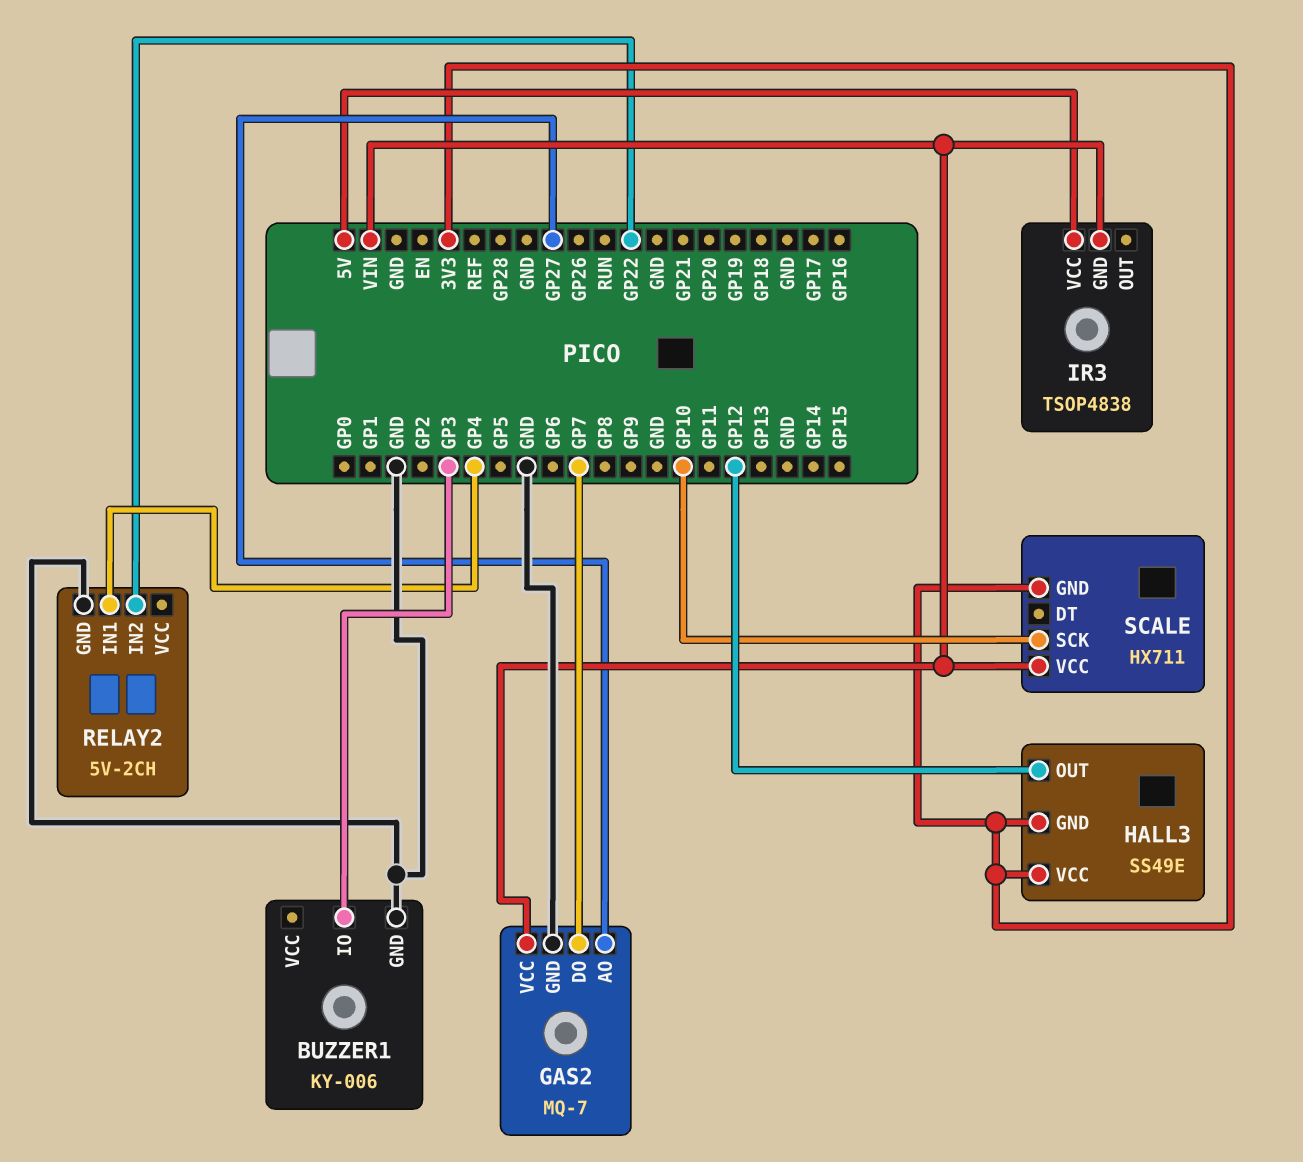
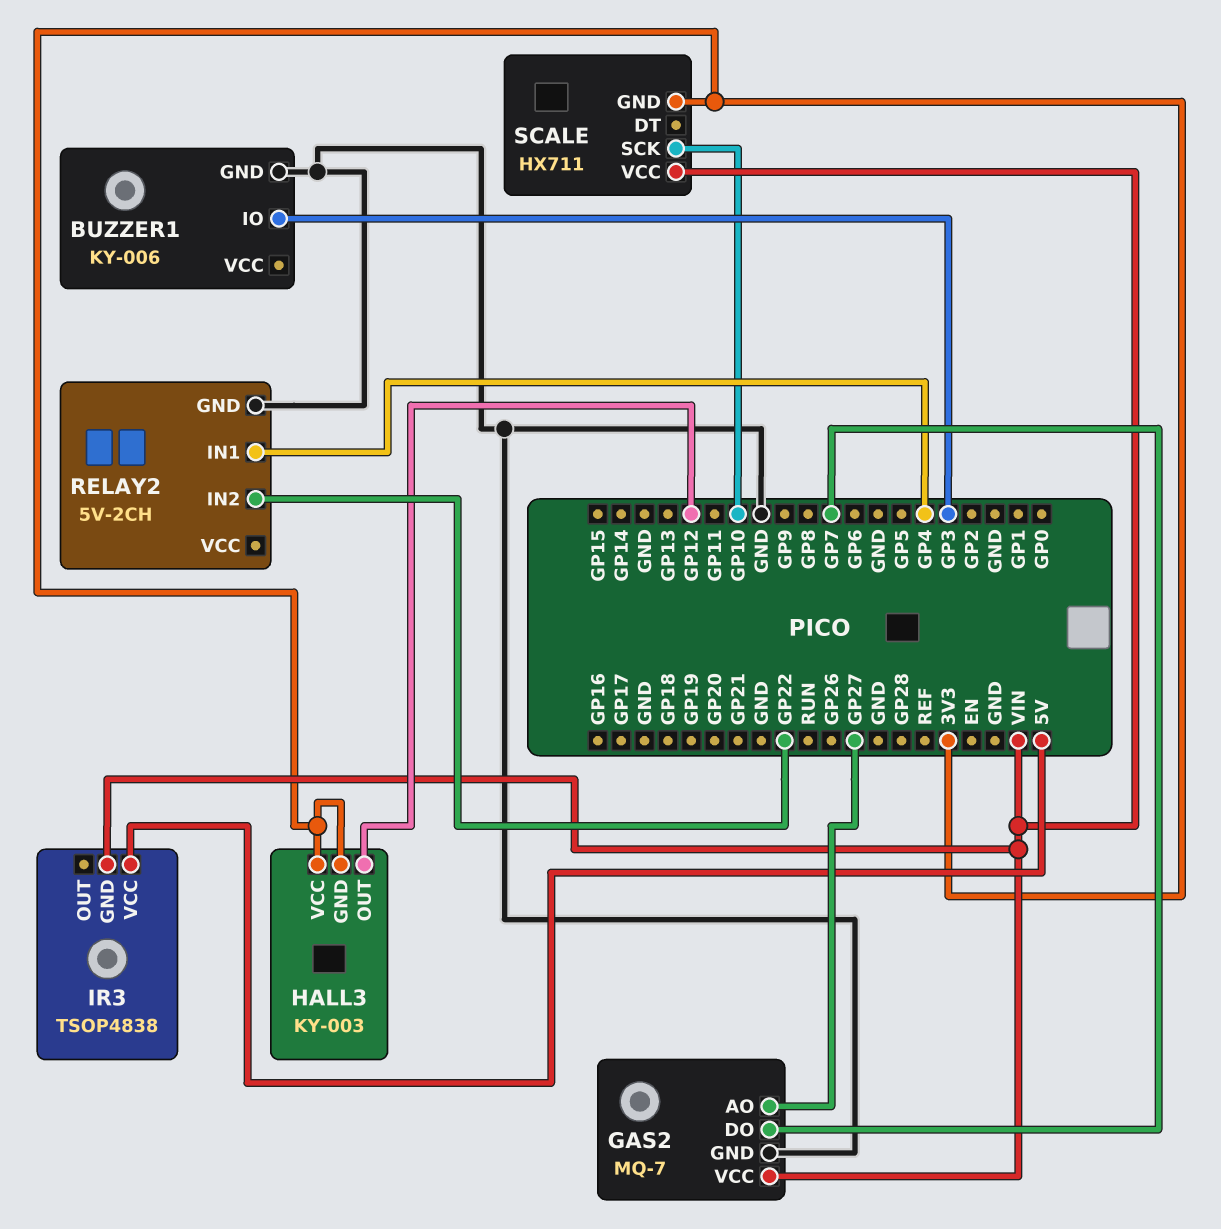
HALL3: SS49E -> KY-003

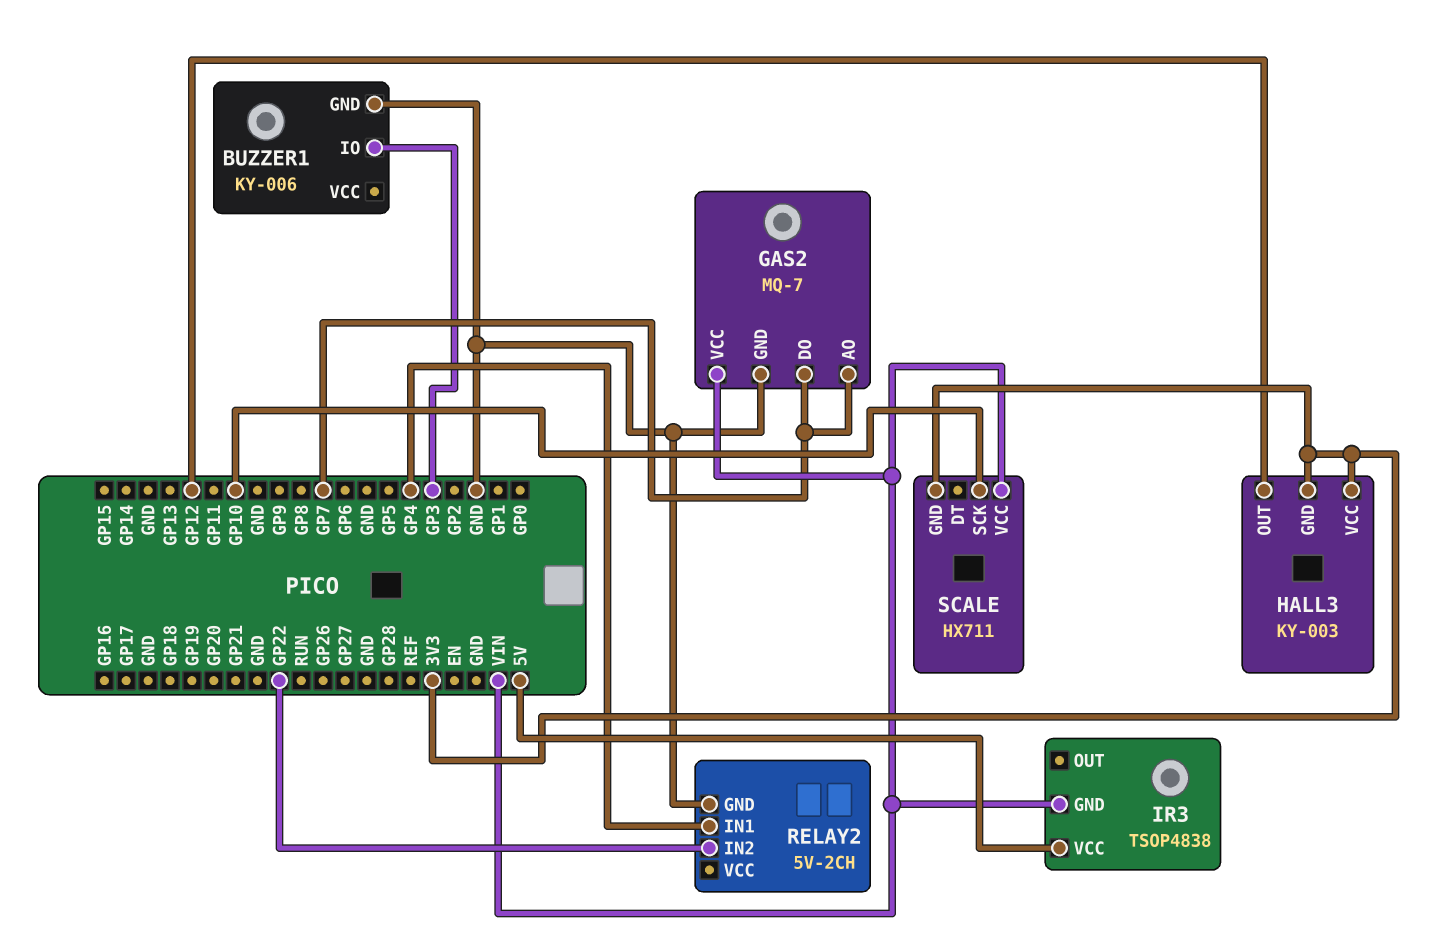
GAS2 pin AO: GP27 -> GP7

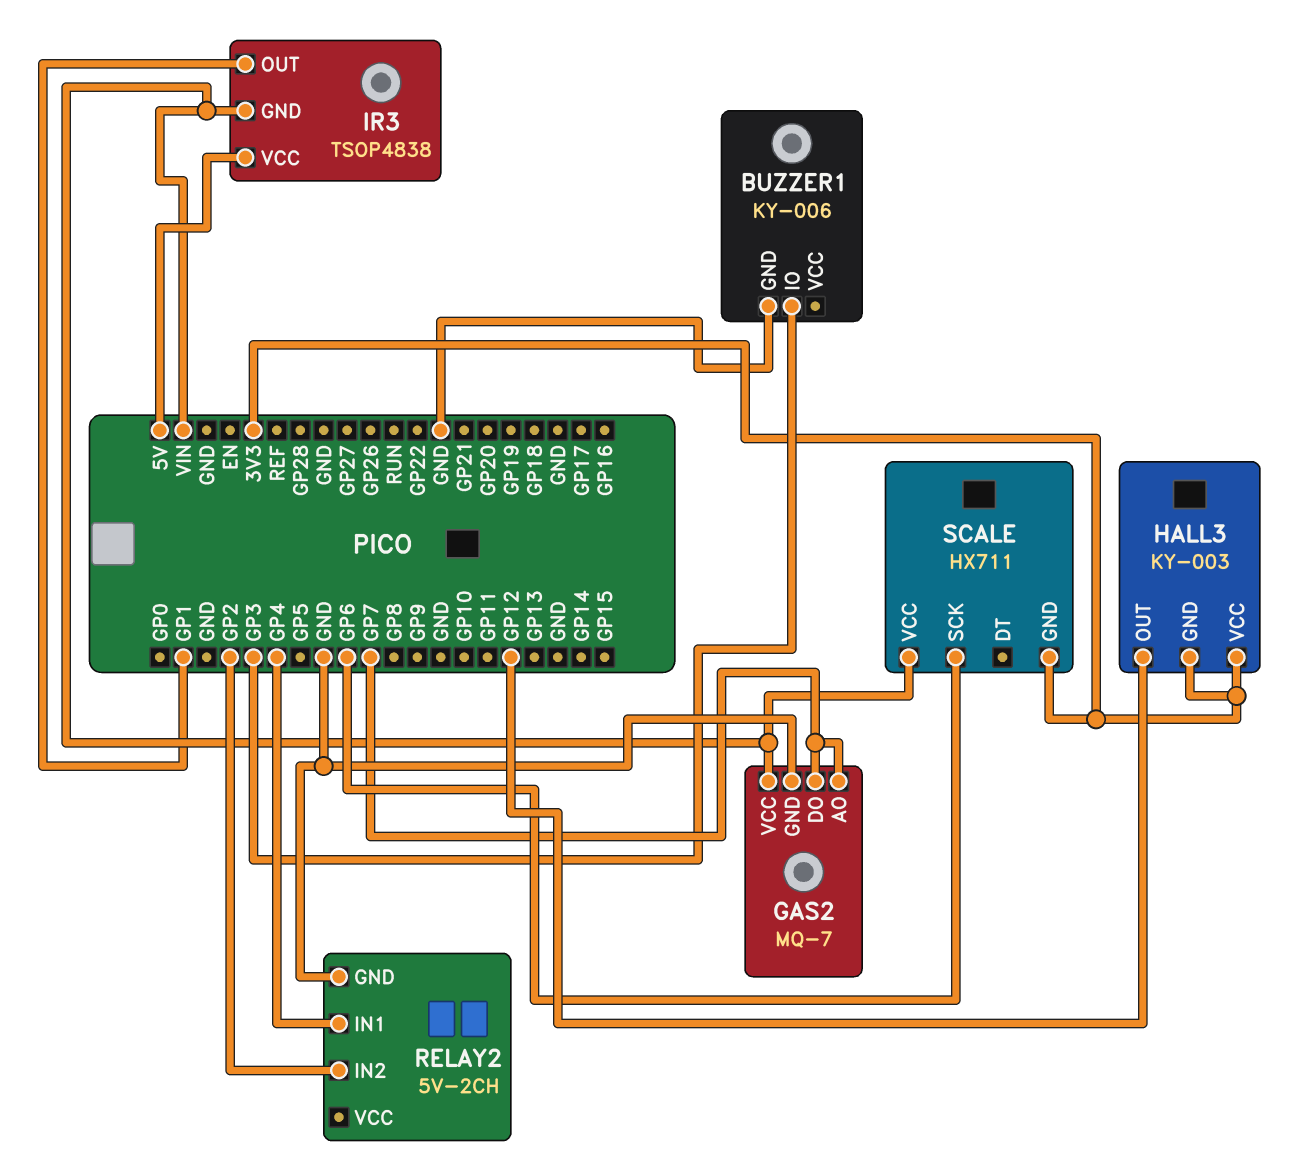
IR3 pin OUT: none -> GP1
RELAY2 pin IN2: GP22 -> GP2
SCALE pin SCK: GP10 -> GP6

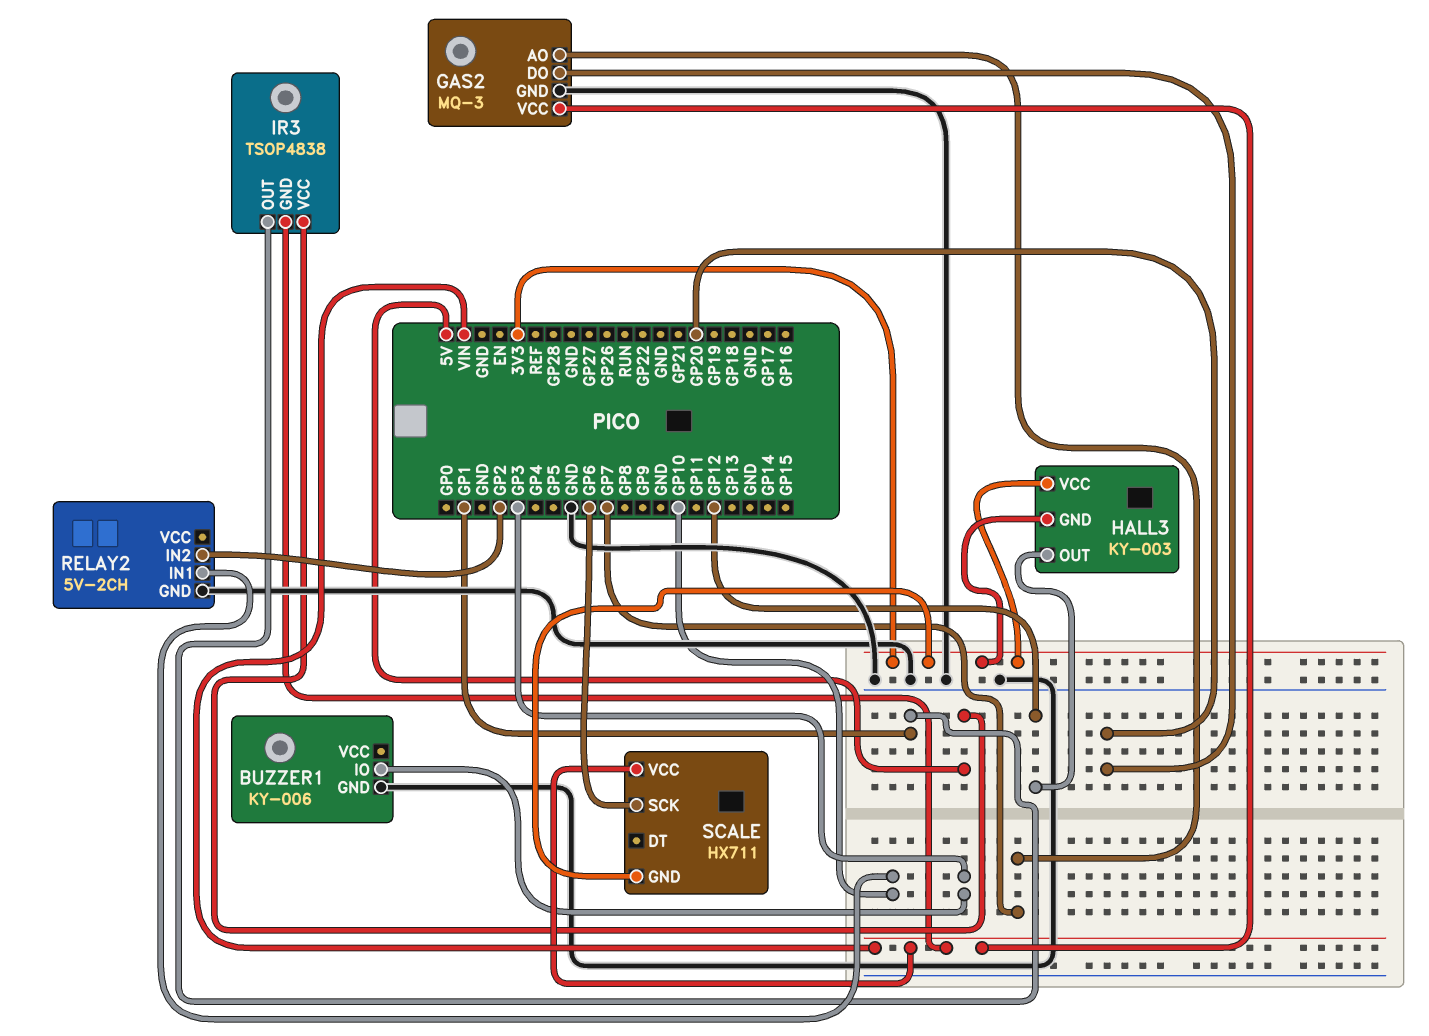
GAS2: MQ-7 -> MQ-3
GAS2 pin DO: GP7 -> GP20
RELAY2 pin IN1: GP4 -> GP10

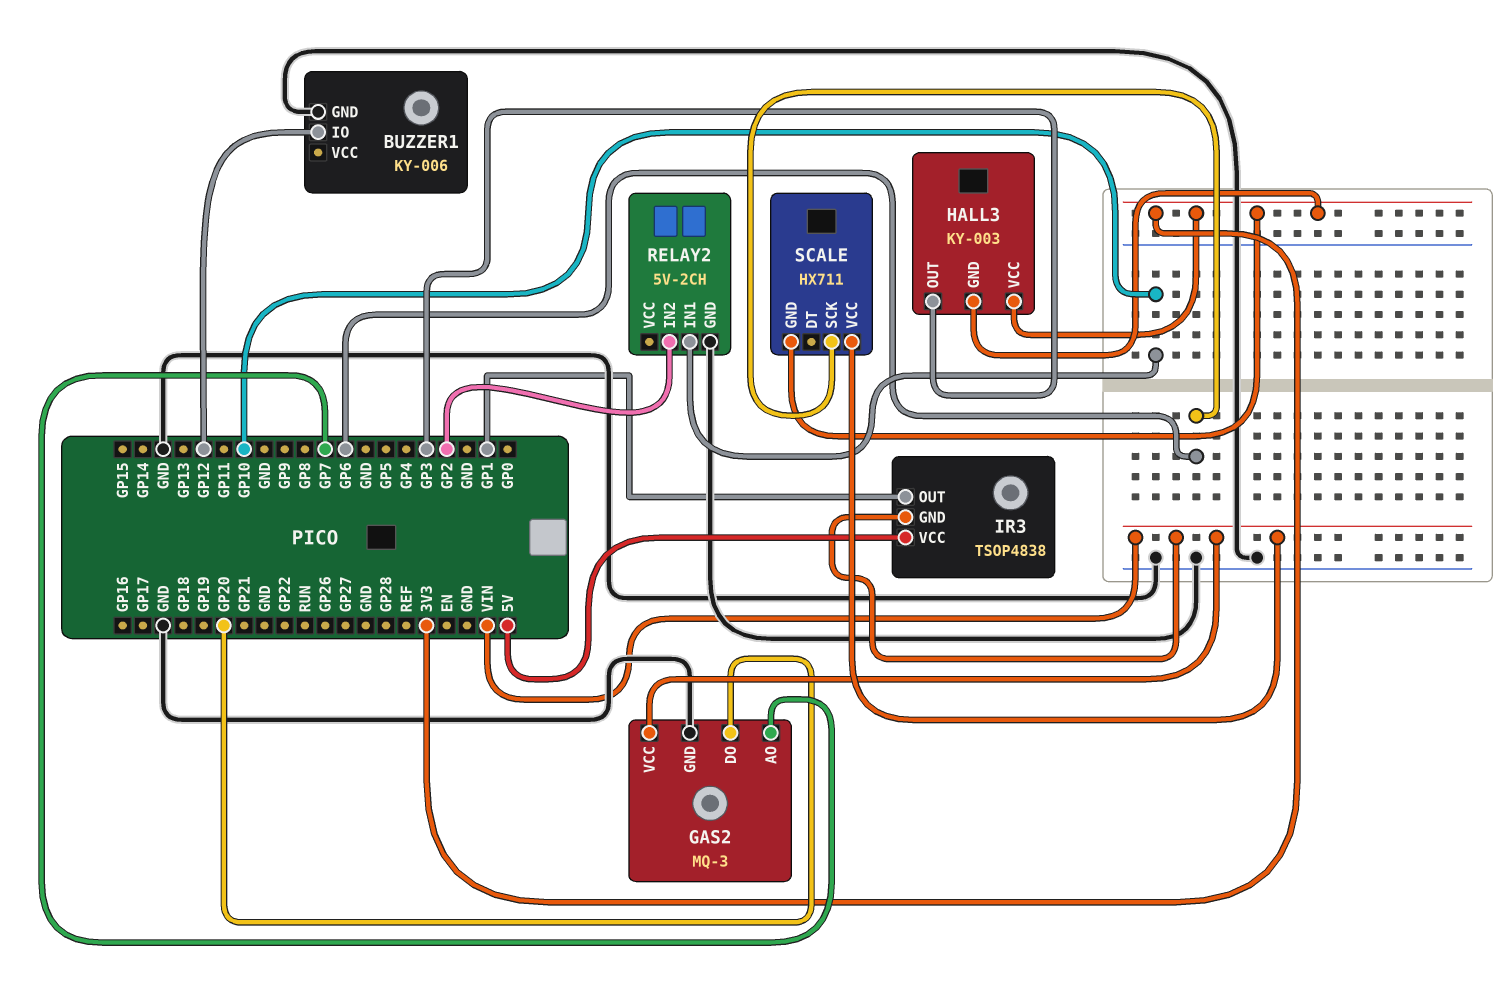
BUZZER1 pin IO: GP3 -> GP12
HALL3 pin OUT: GP12 -> GP3

